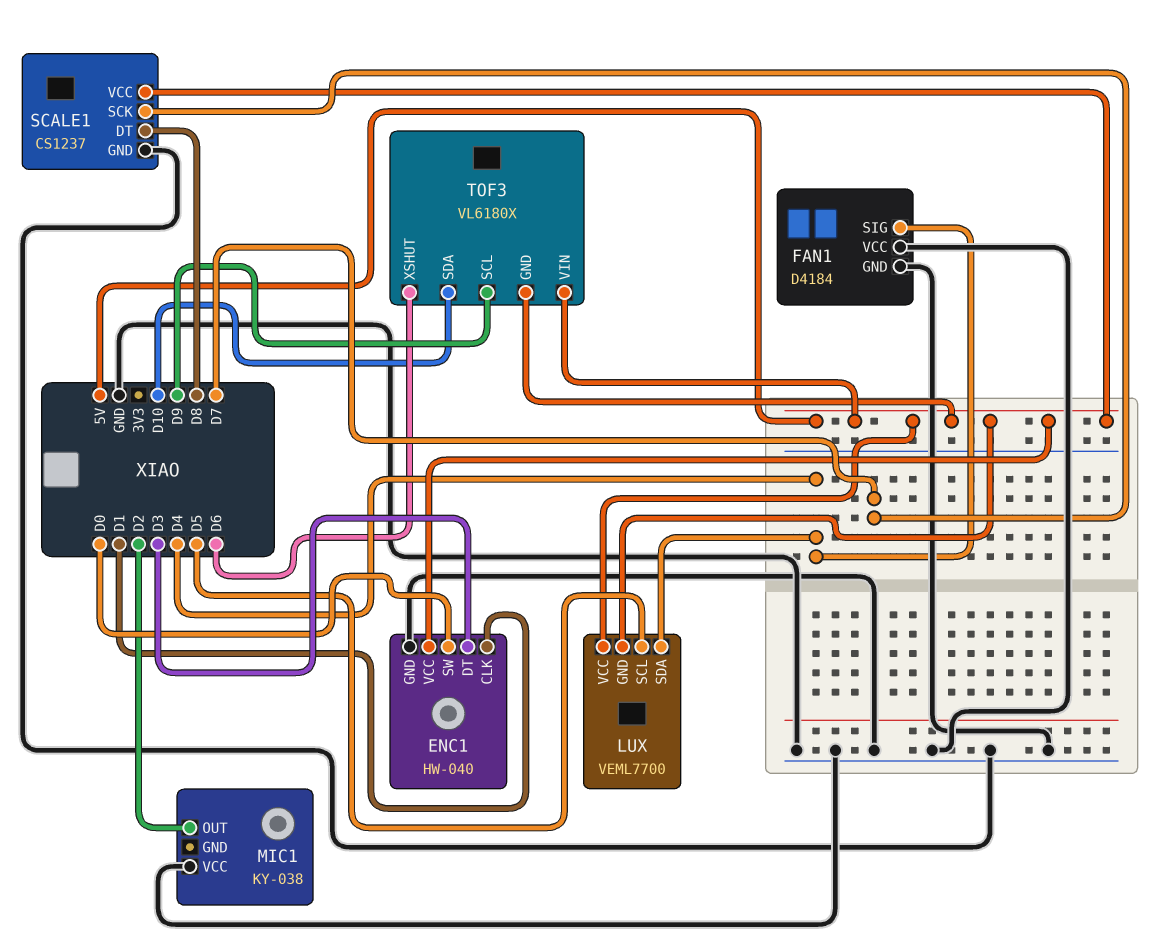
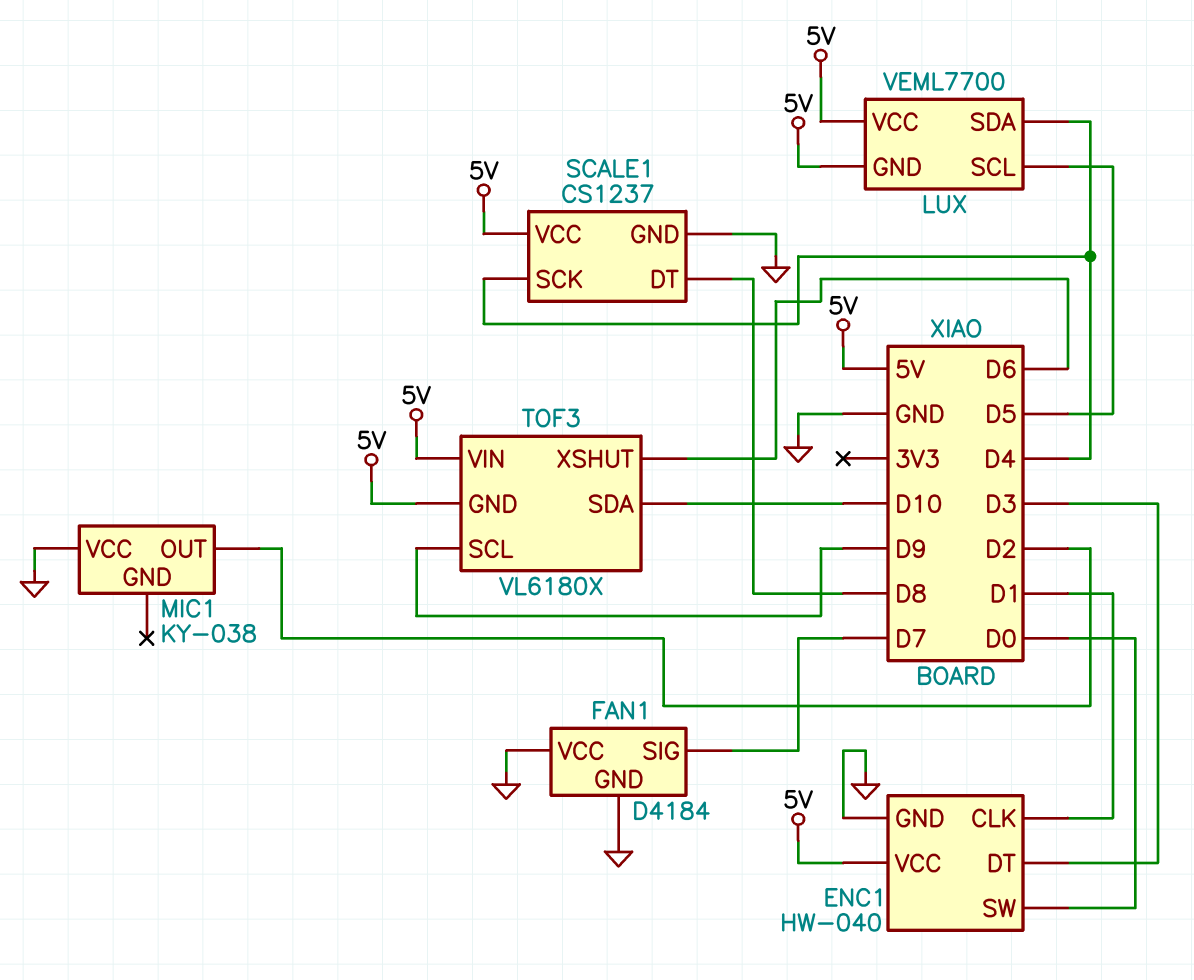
FAN1 pin SIG: D4 -> D7
SCALE1 pin SCK: D7 -> D4

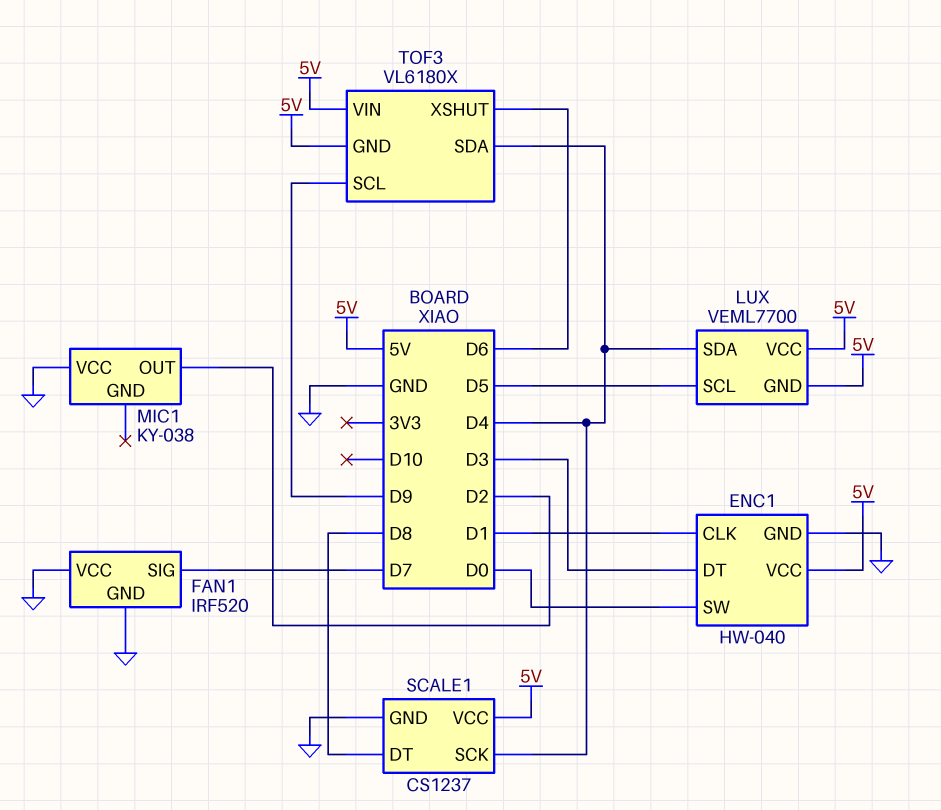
FAN1: D4184 -> IRF520
TOF3 pin SDA: D10 -> D4

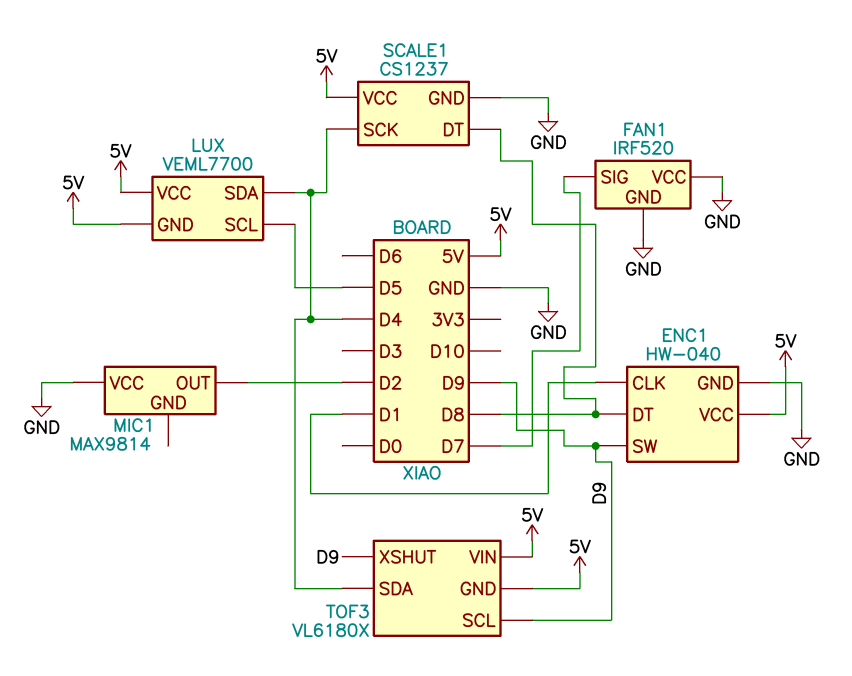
ENC1 pin DT: D3 -> D8
ENC1 pin SW: D0 -> D9
MIC1: KY-038 -> MAX9814
TOF3 pin XSHUT: D6 -> D9

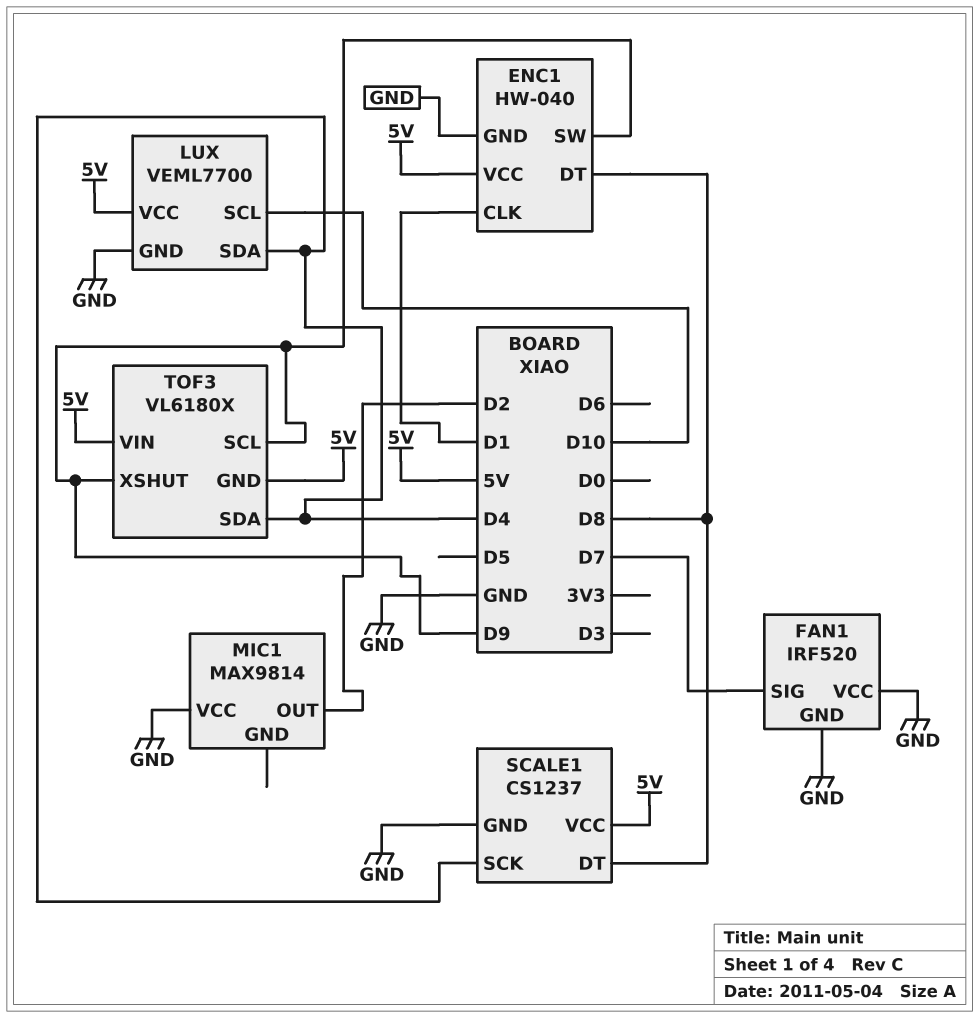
LUX pin GND: 5V -> GND
LUX pin SCL: D5 -> D10

